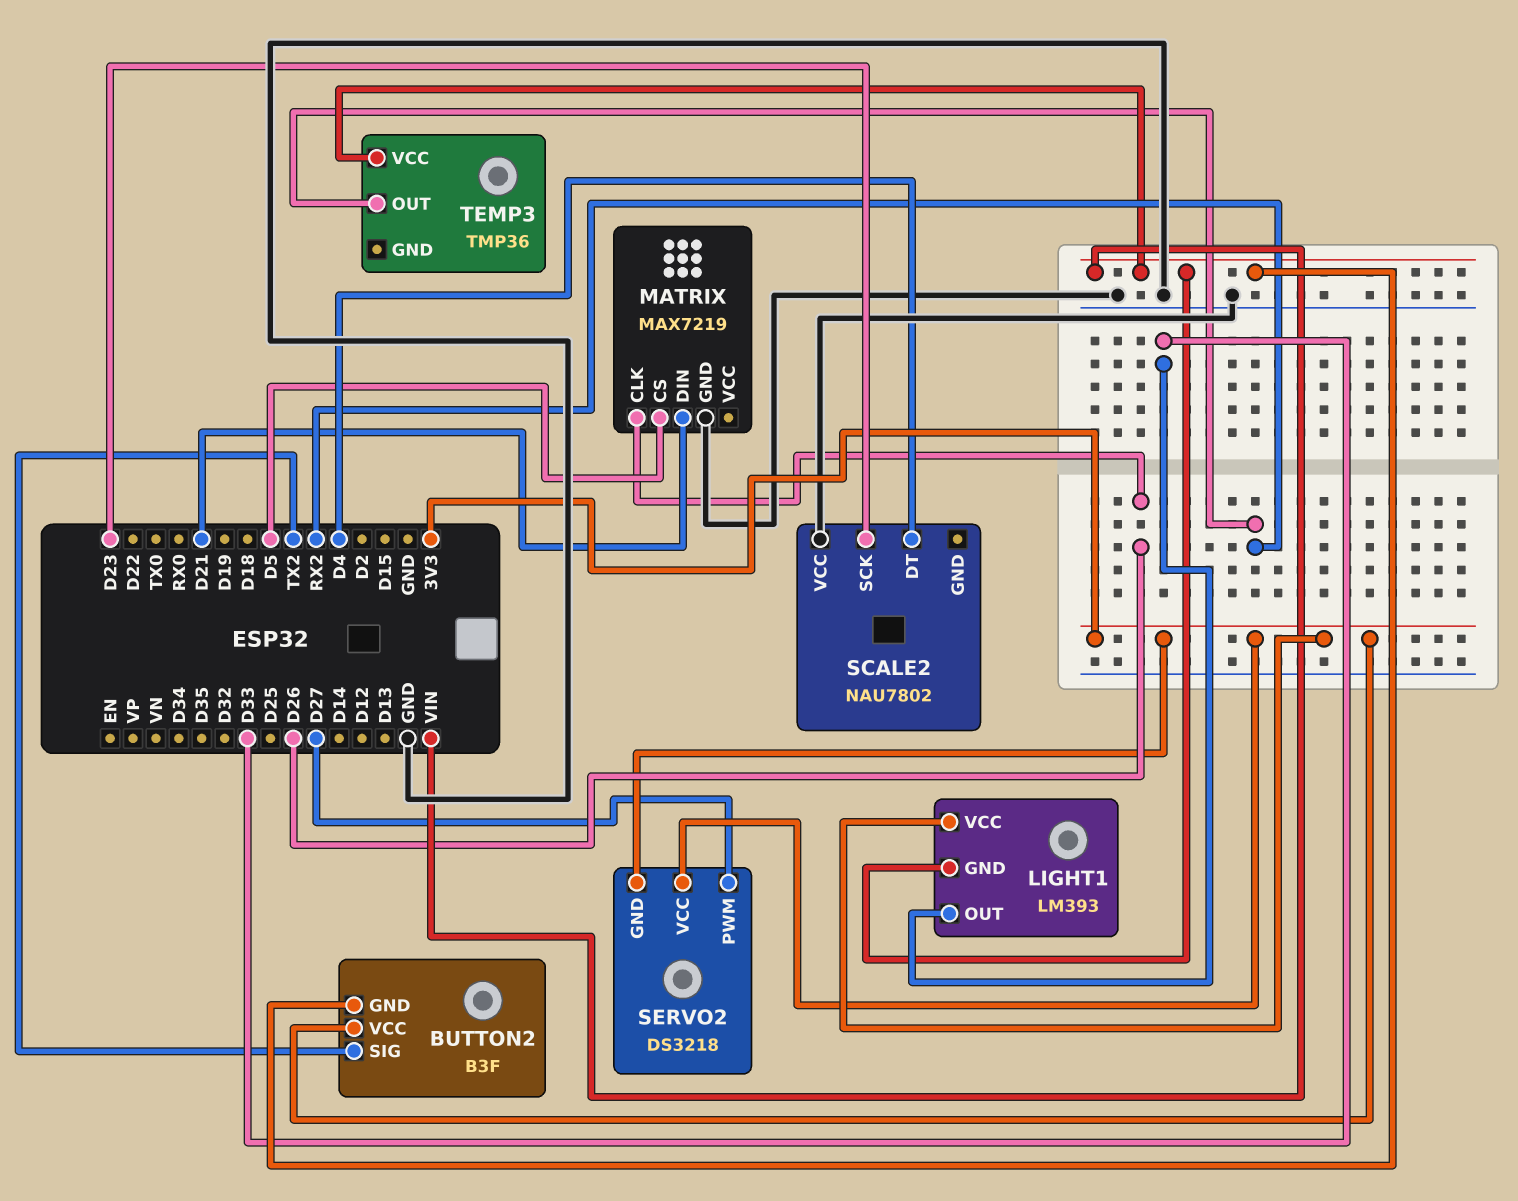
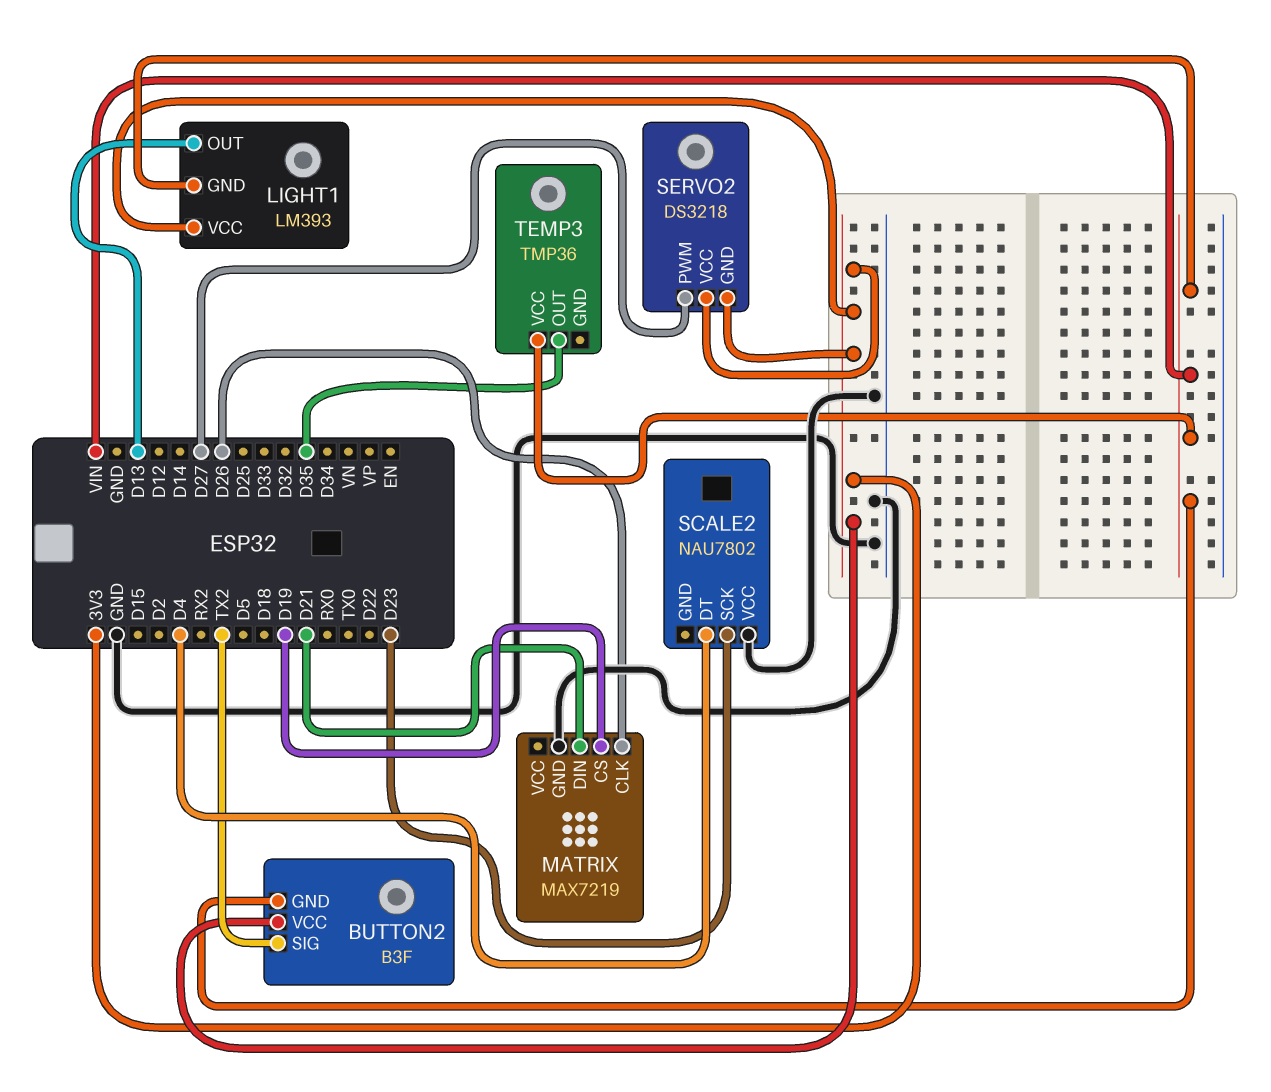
LIGHT1 pin OUT: D33 -> D13
MATRIX pin CS: D5 -> D19
TEMP3 pin OUT: RX2 -> D35

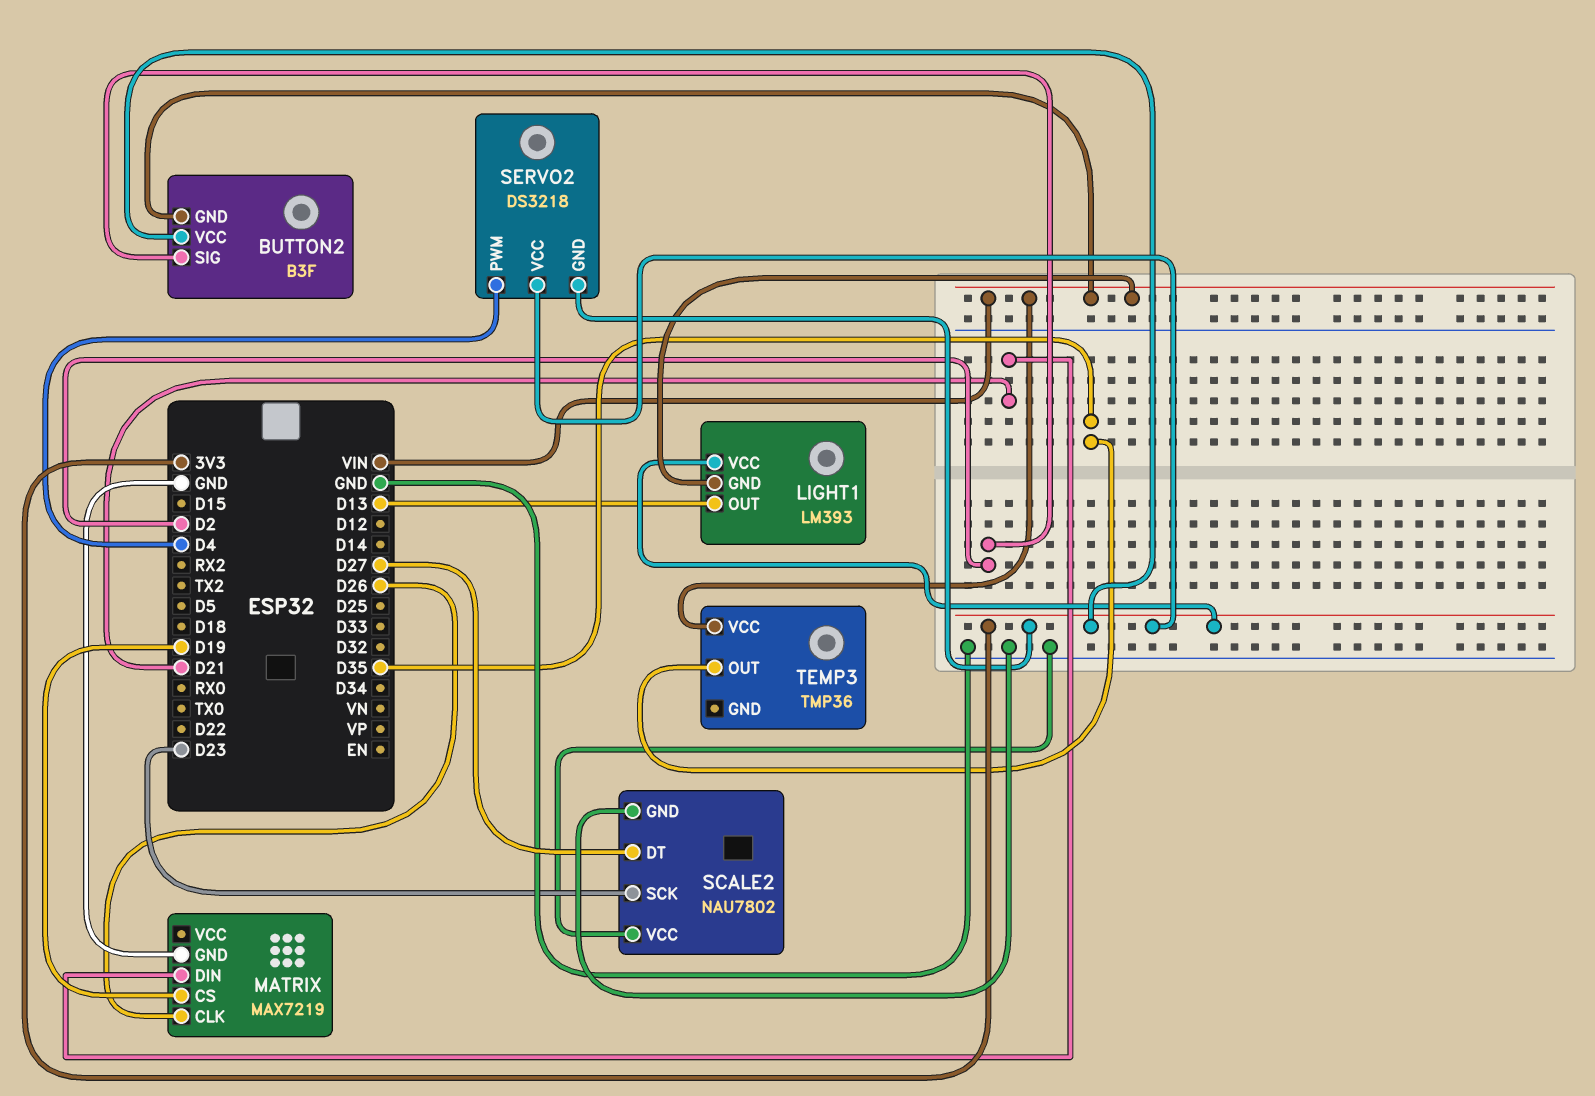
BUTTON2 pin SIG: TX2 -> D2
SCALE2 pin DT: D4 -> D27
SCALE2 pin GND: none -> GND
SERVO2 pin PWM: D27 -> D4

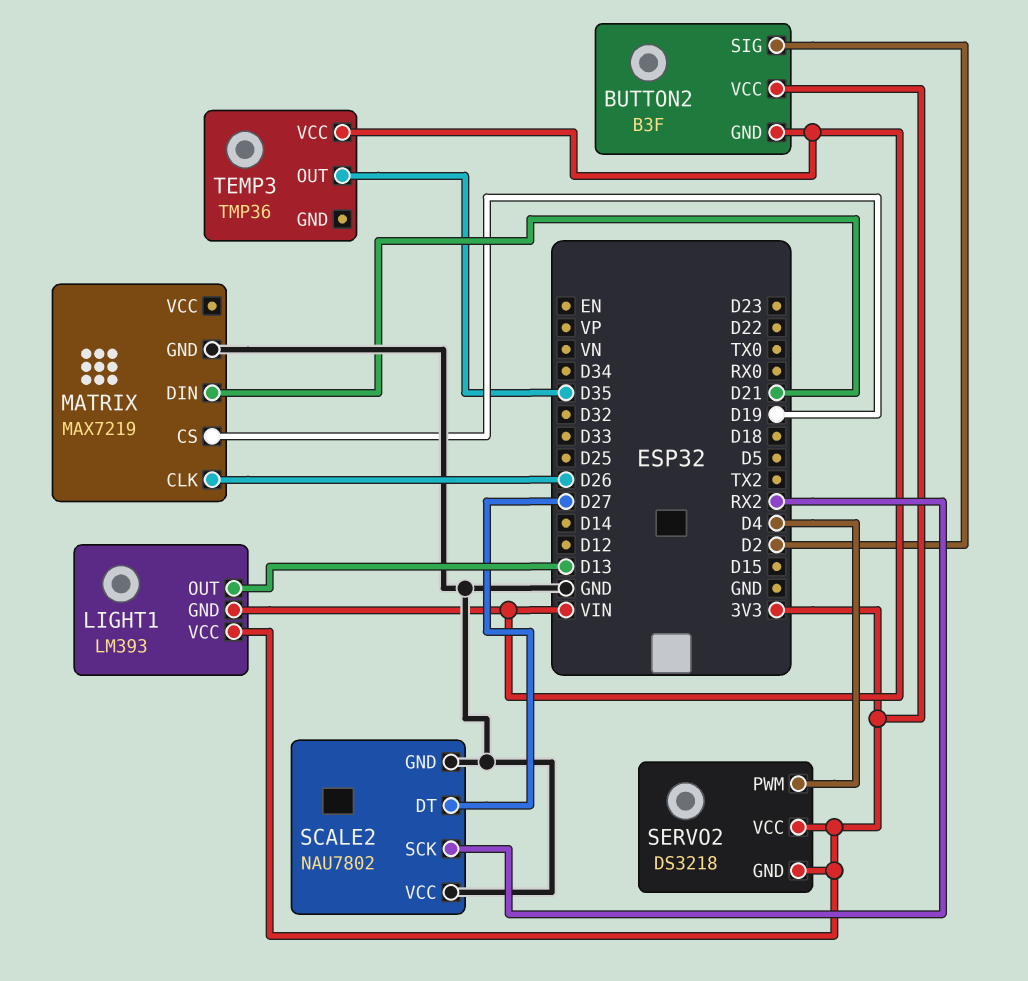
SCALE2 pin SCK: D23 -> RX2

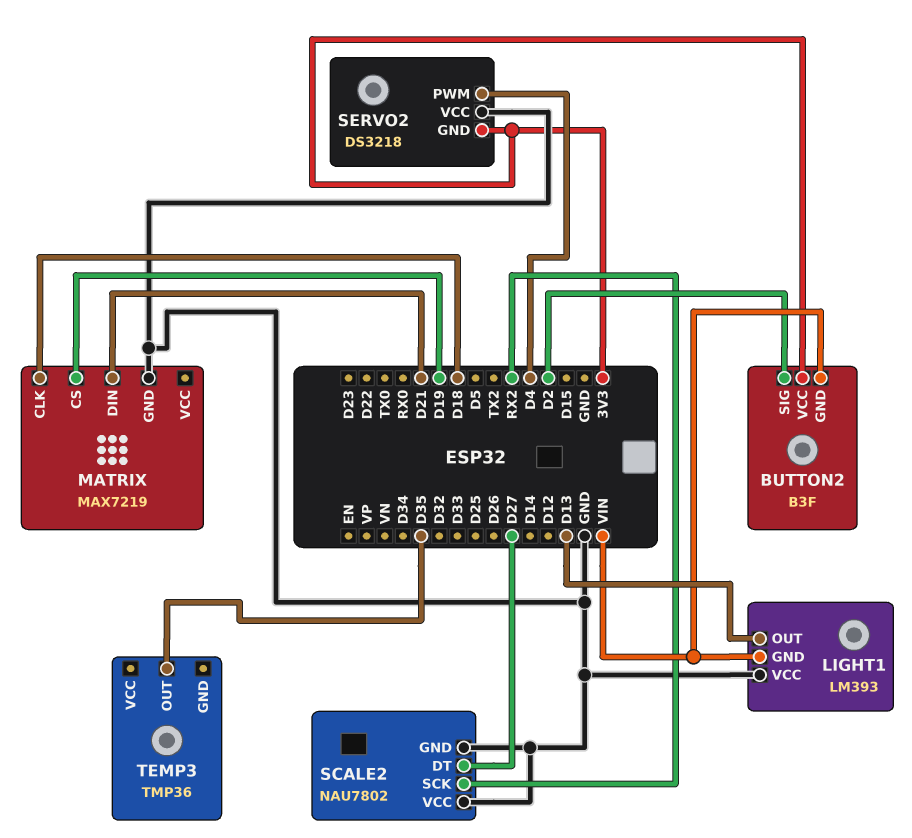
LIGHT1 pin VCC: 3V3 -> GND
MATRIX pin CLK: D26 -> D18
SERVO2 pin VCC: 3V3 -> GND
TEMP3 pin VCC: VIN -> none

